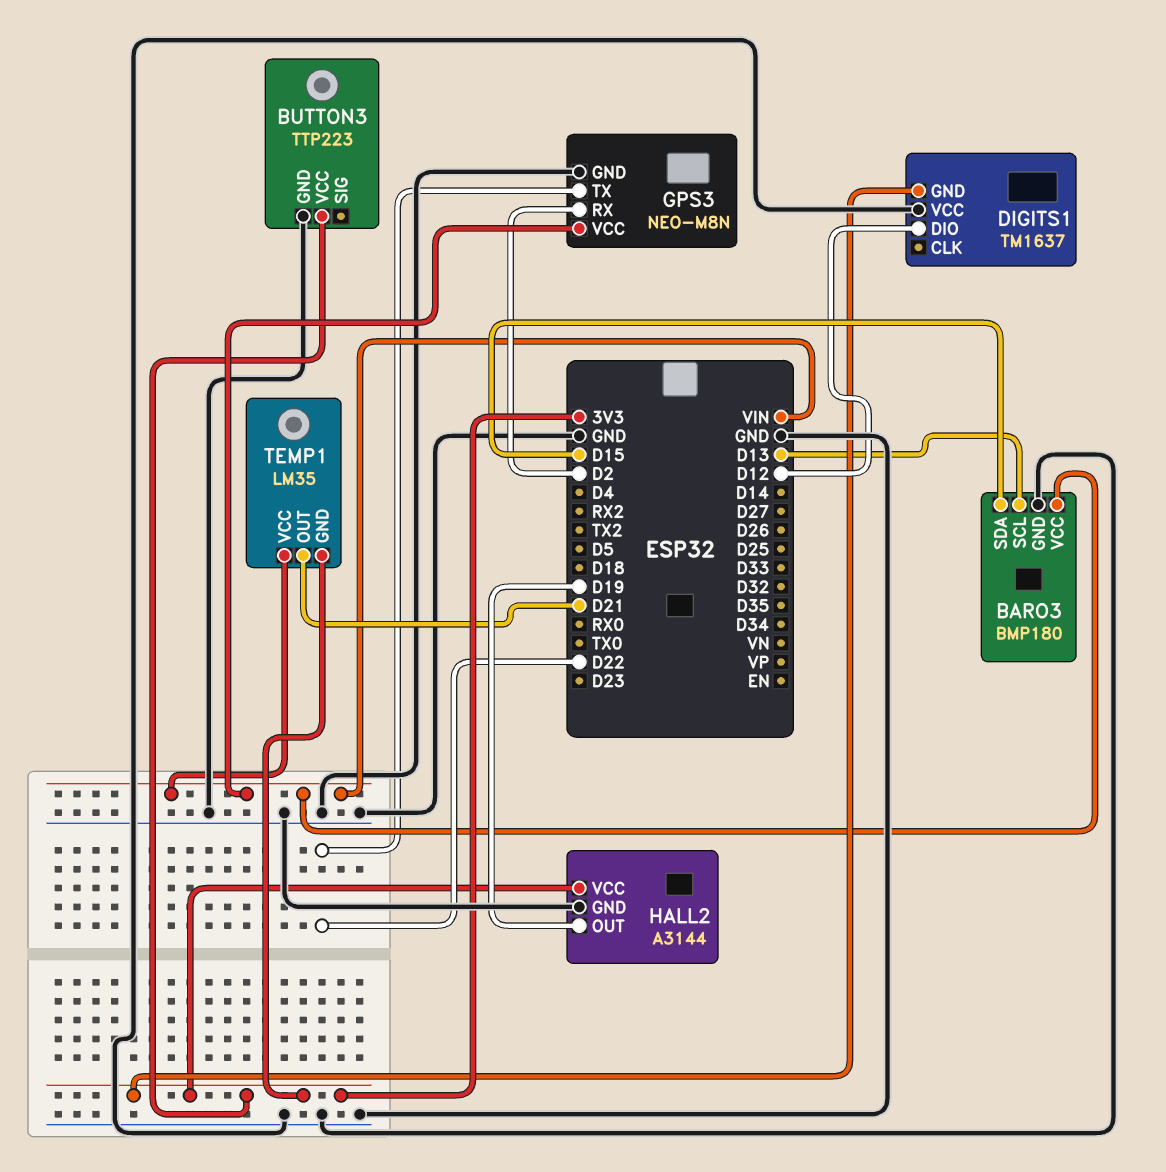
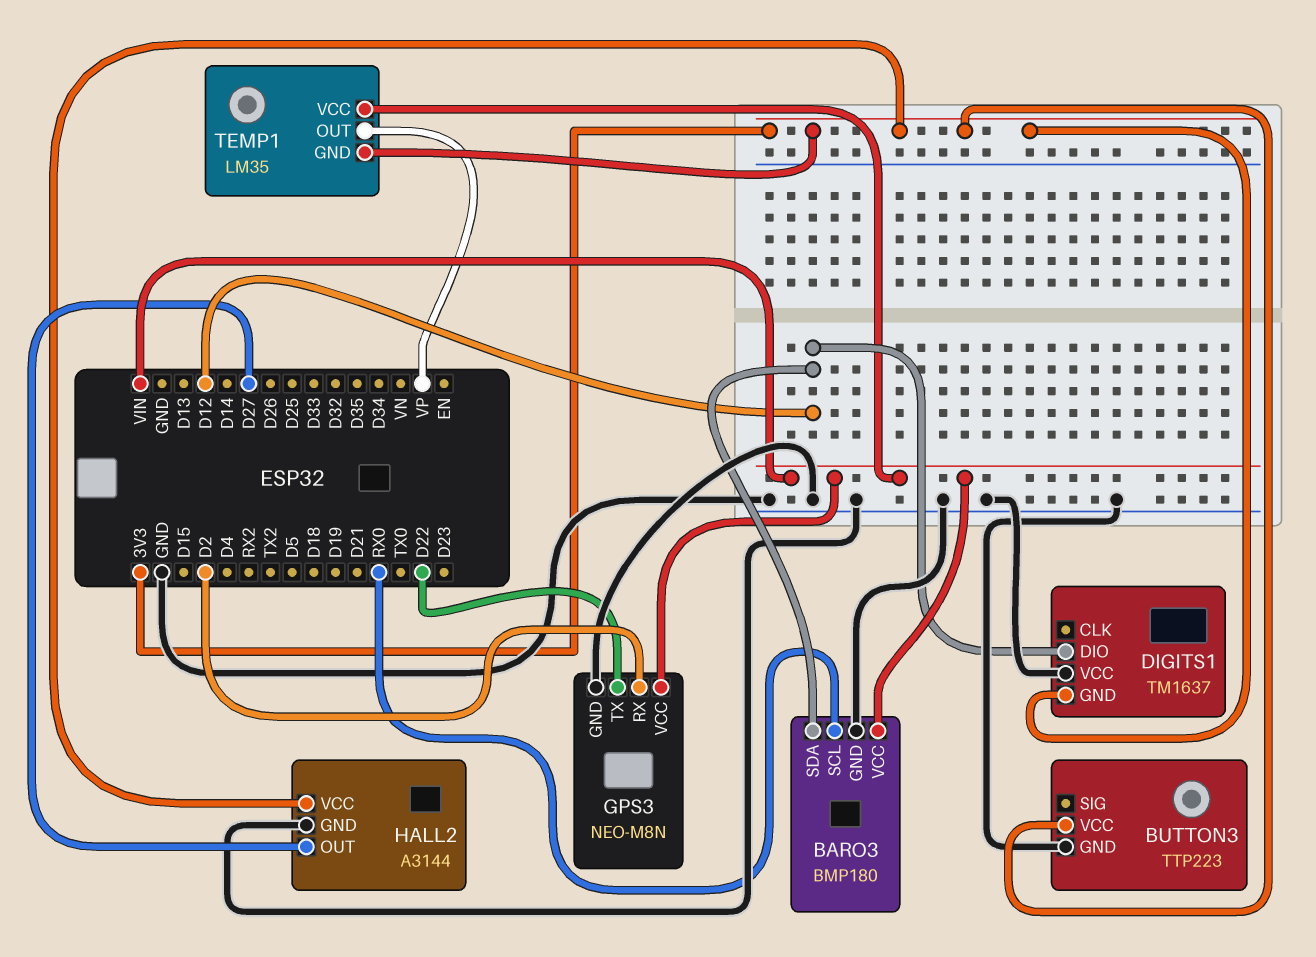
BARO3 pin SCL: D13 -> RX0
BARO3 pin SDA: D15 -> D12
HALL2 pin OUT: D19 -> D27
TEMP1 pin OUT: D21 -> VP

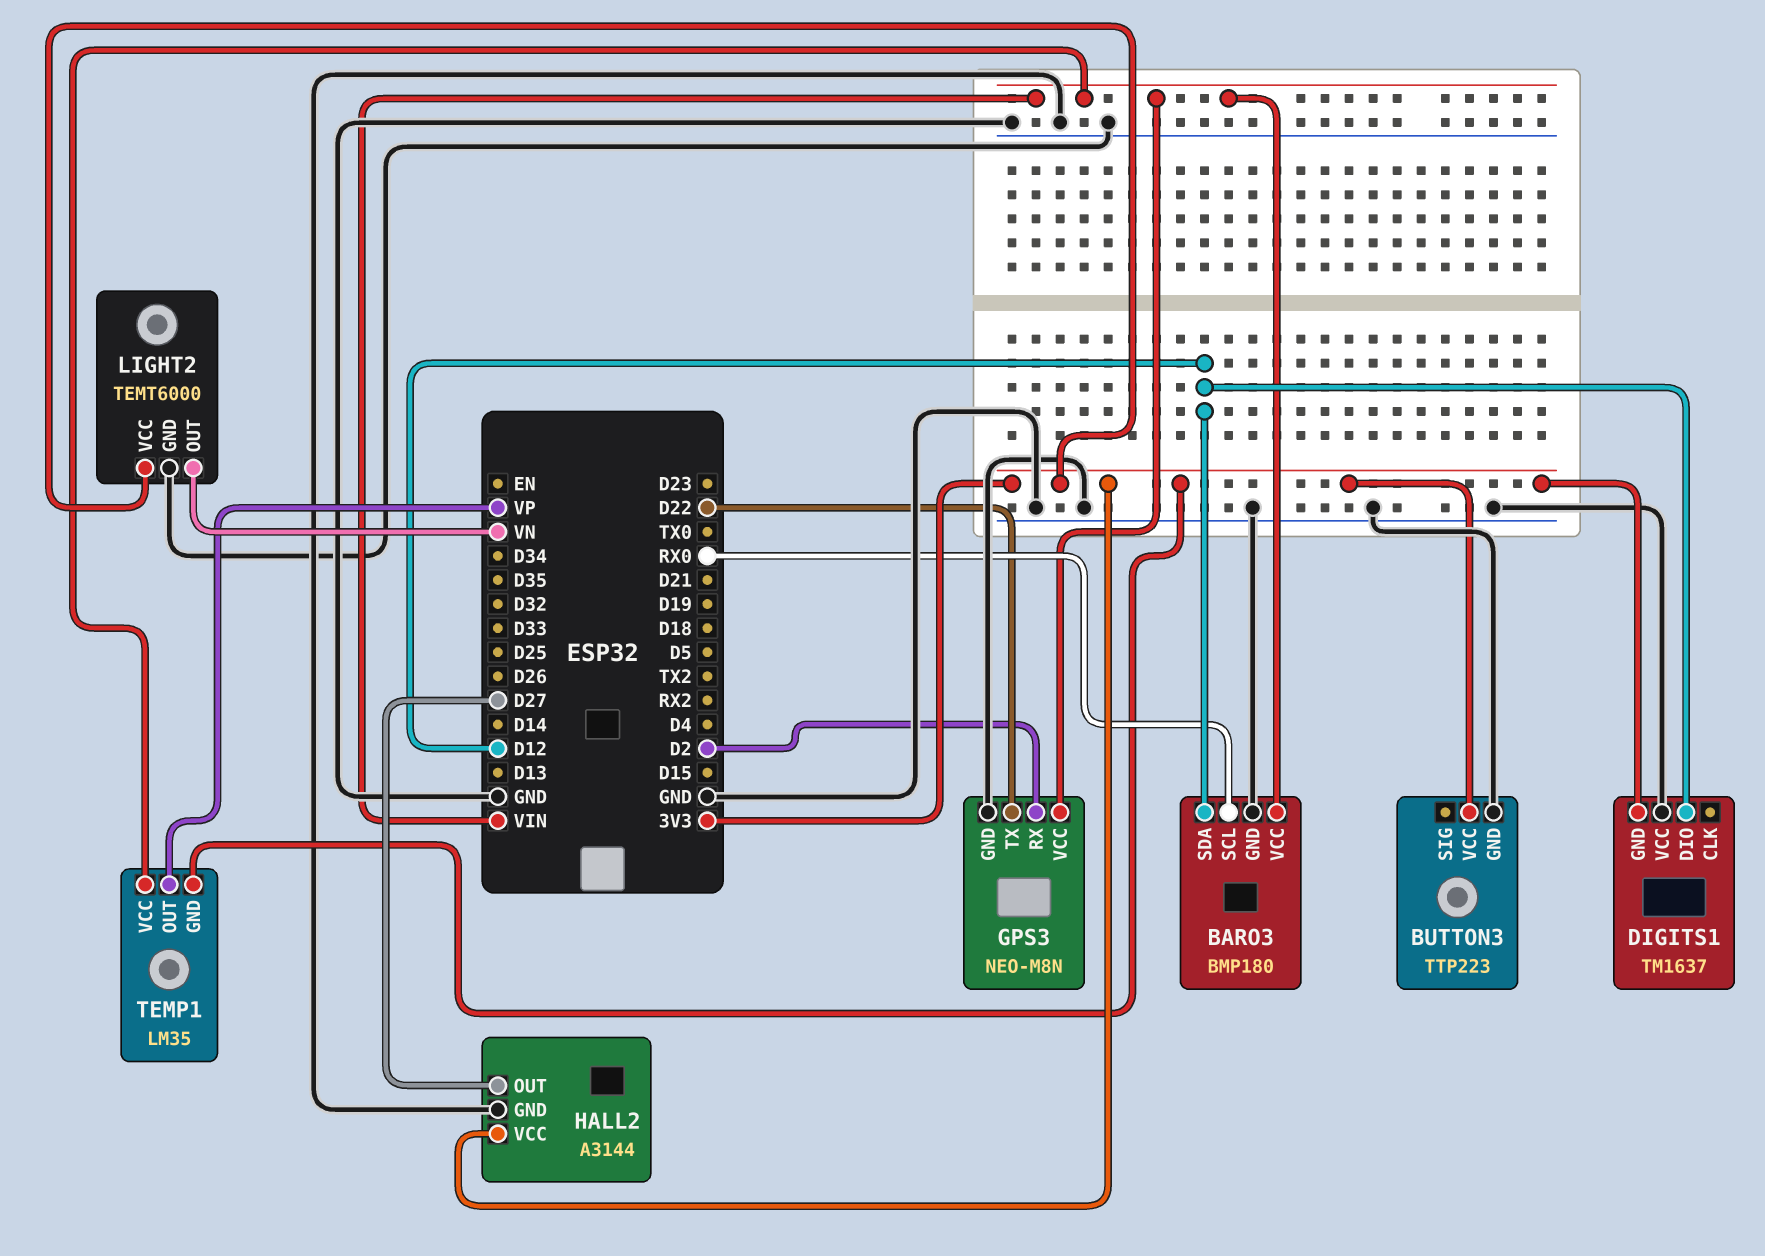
LIGHT2: none -> TEMT6000
LIGHT2 pin GND: none -> GND
LIGHT2 pin OUT: none -> VN
LIGHT2 pin VCC: none -> 3V3

